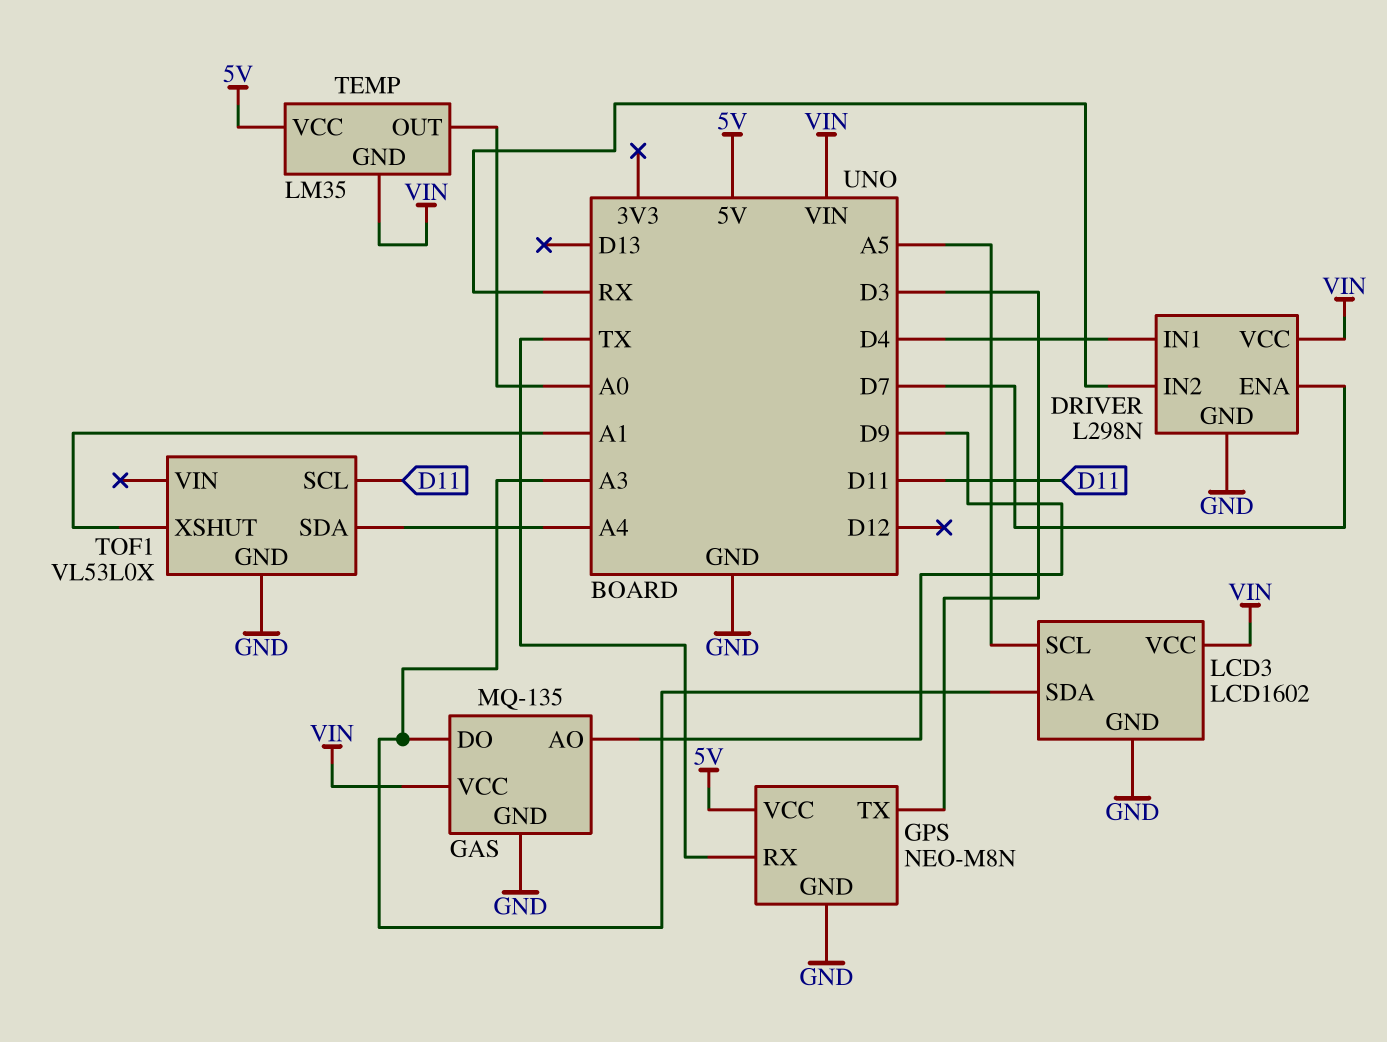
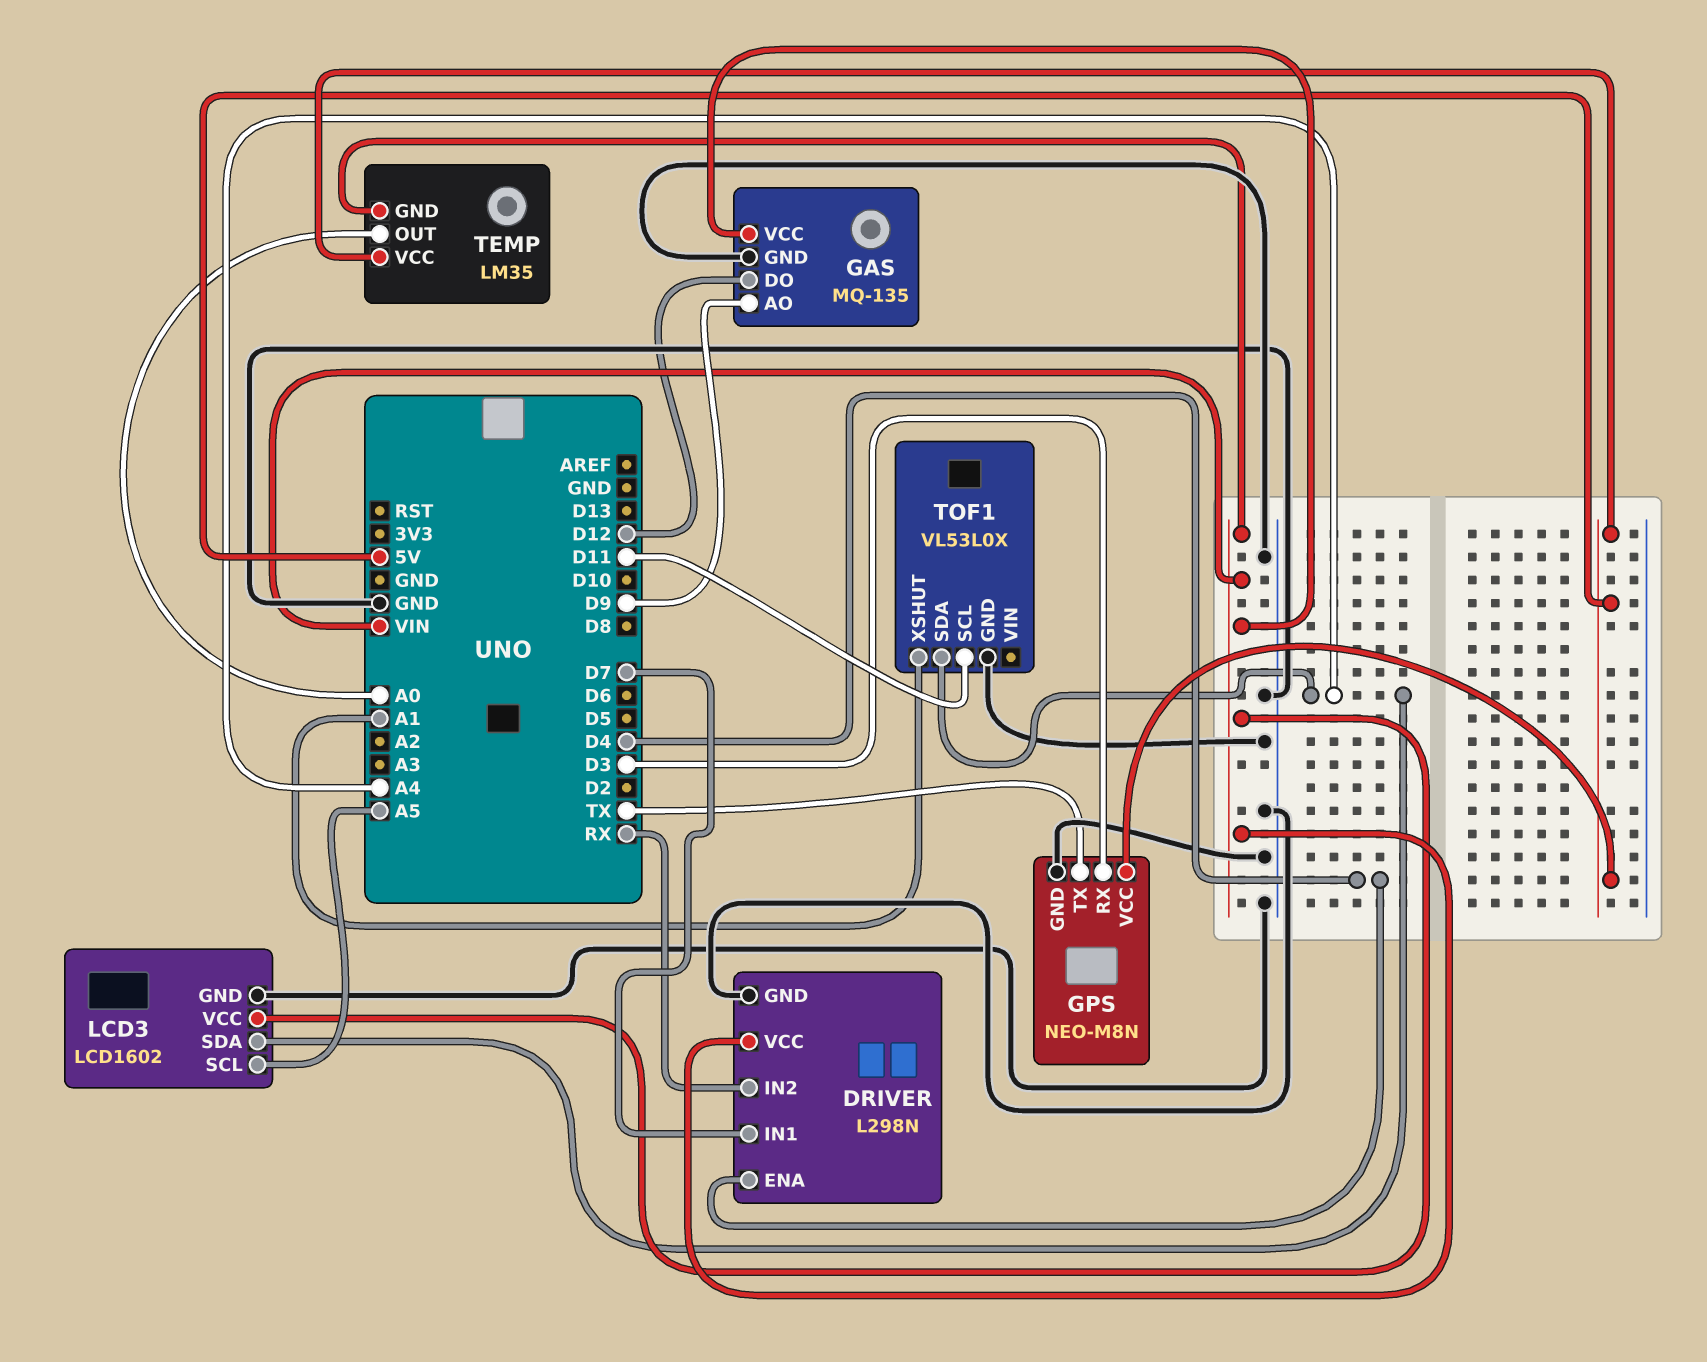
DRIVER pin ENA: D7 -> D4
DRIVER pin IN1: D4 -> D7
GAS pin DO: A3 -> D12
GPS pin RX: TX -> D3
GPS pin TX: D3 -> TX
LCD3 pin SDA: A3 -> A4

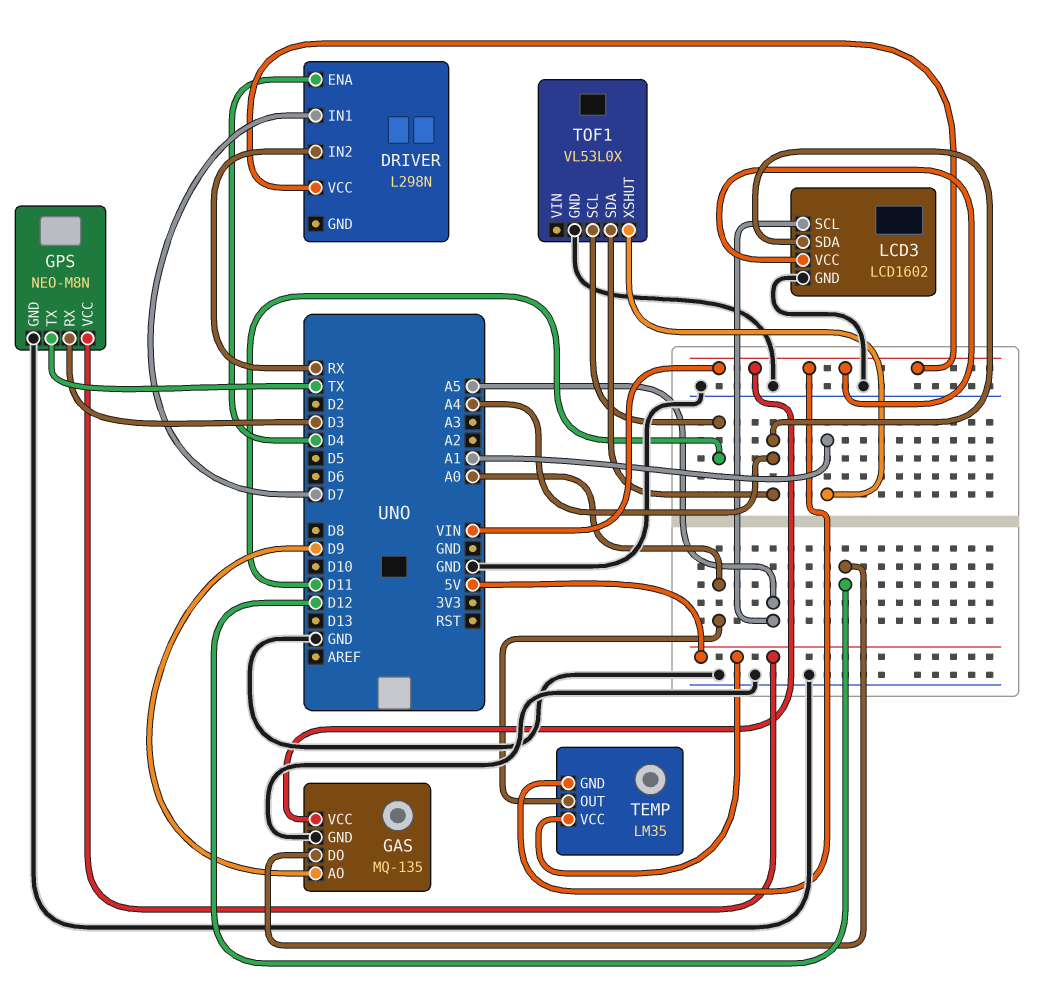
DRIVER pin GND: GND -> none

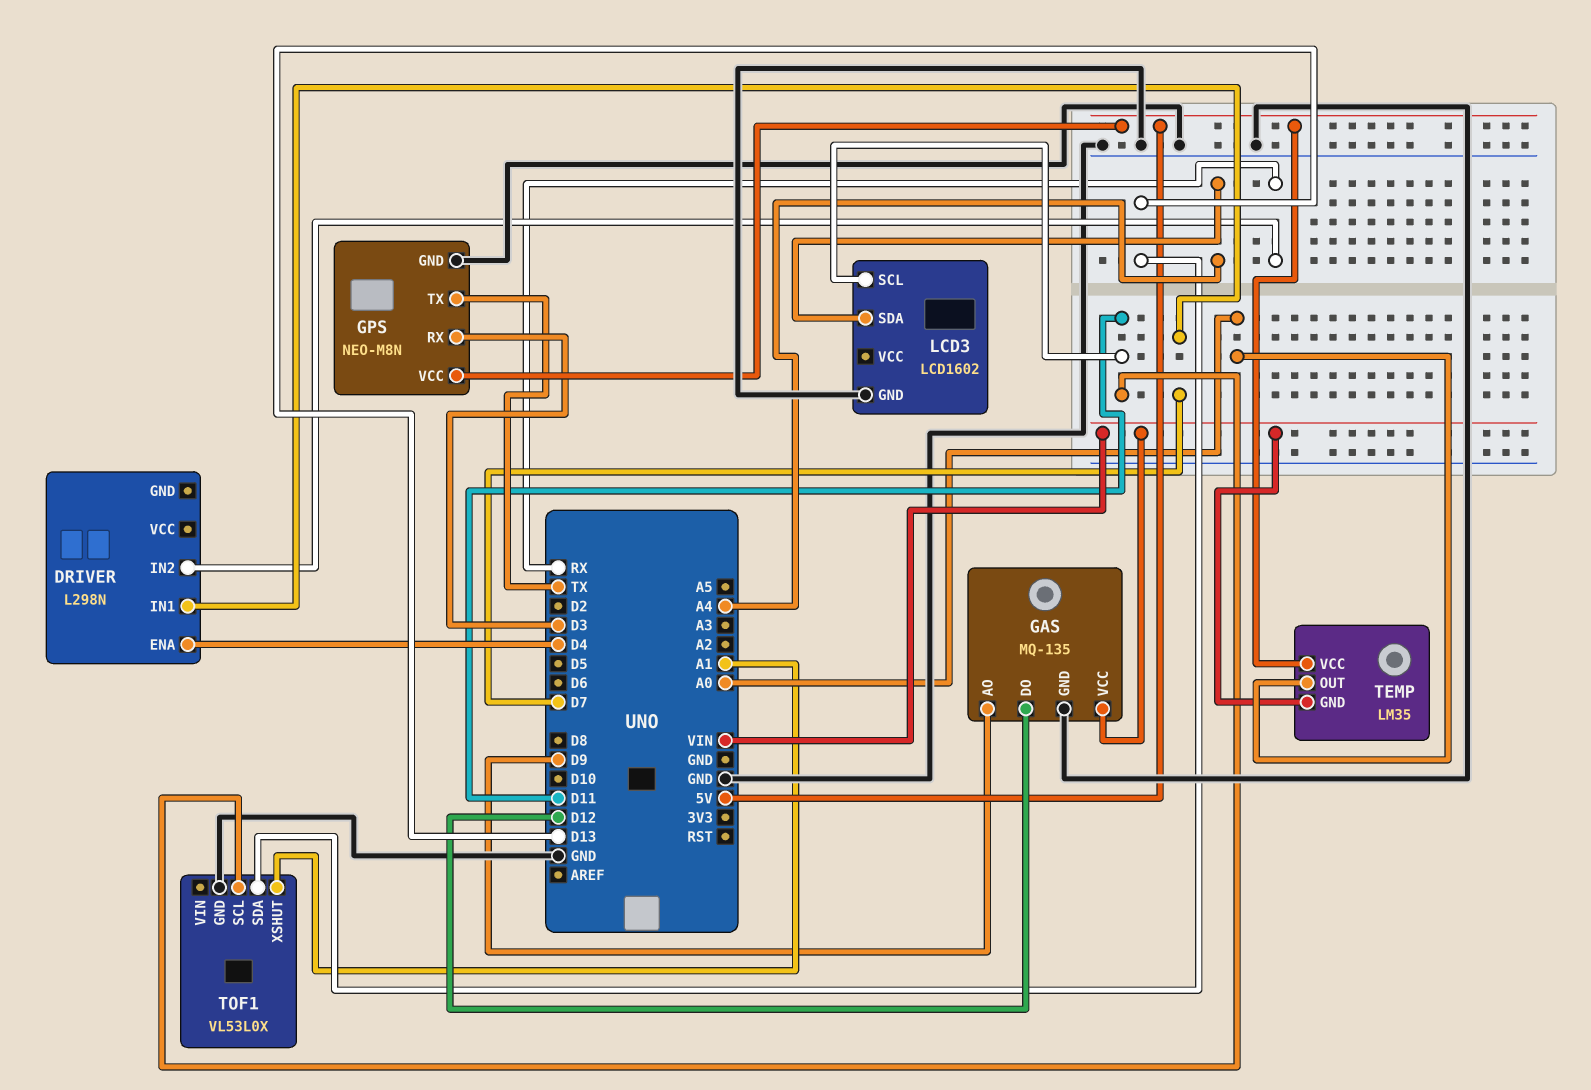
DRIVER pin VCC: VIN -> none
LCD3 pin SCL: A5 -> D11
LCD3 pin VCC: VIN -> none
TOF1 pin SDA: A4 -> D13

